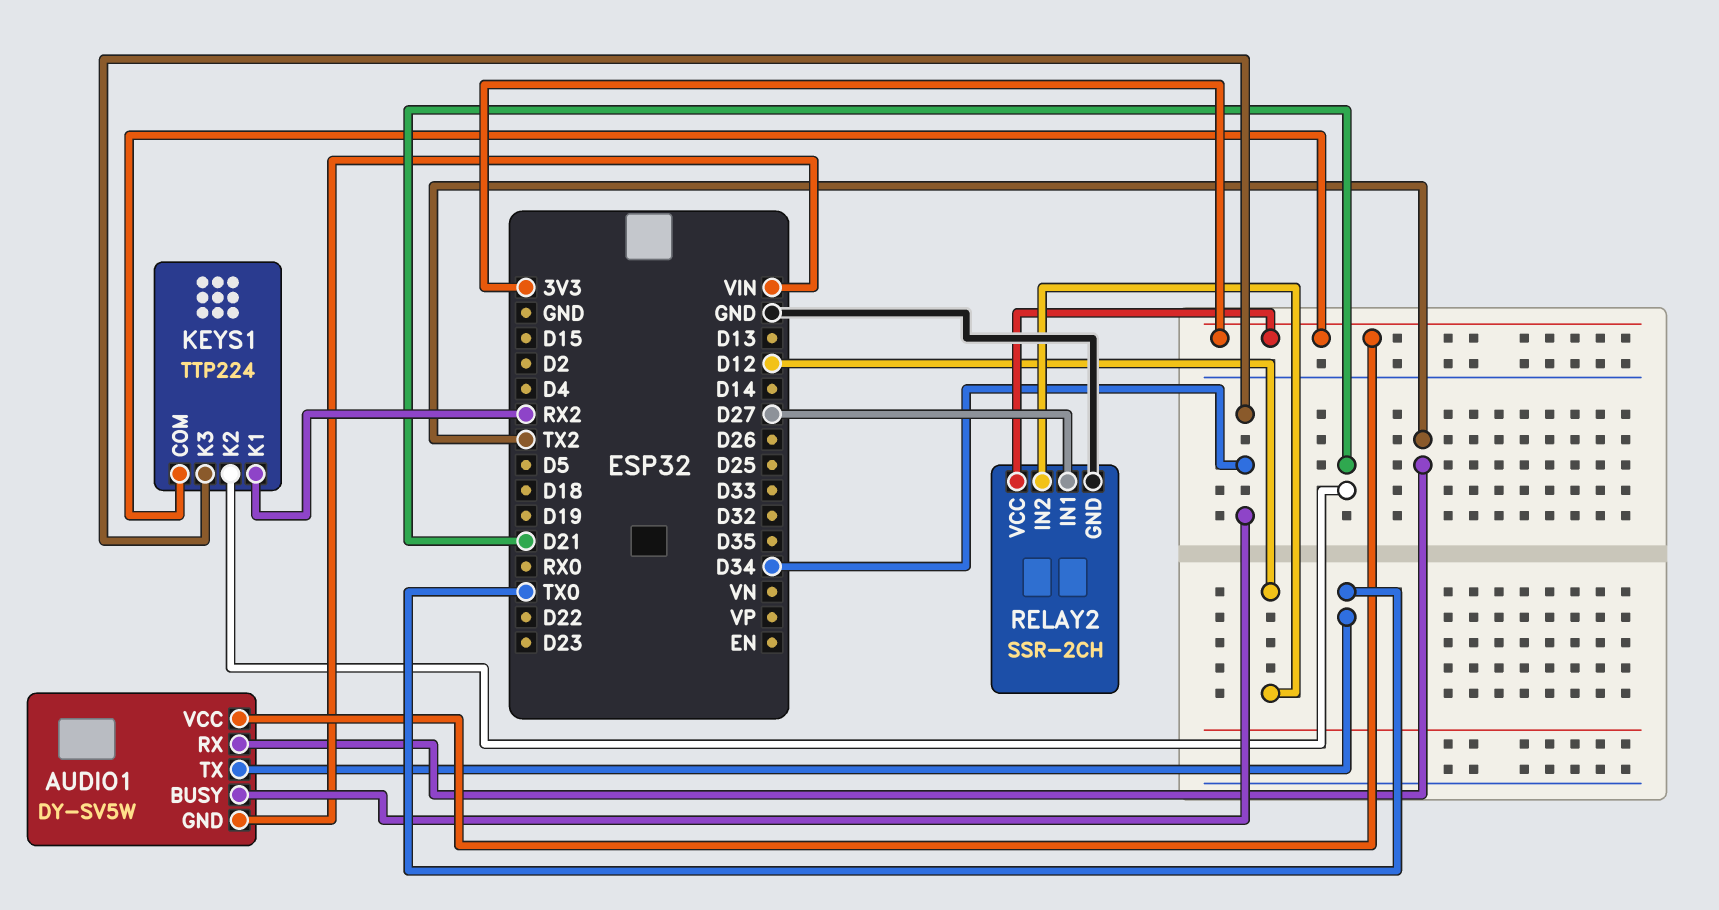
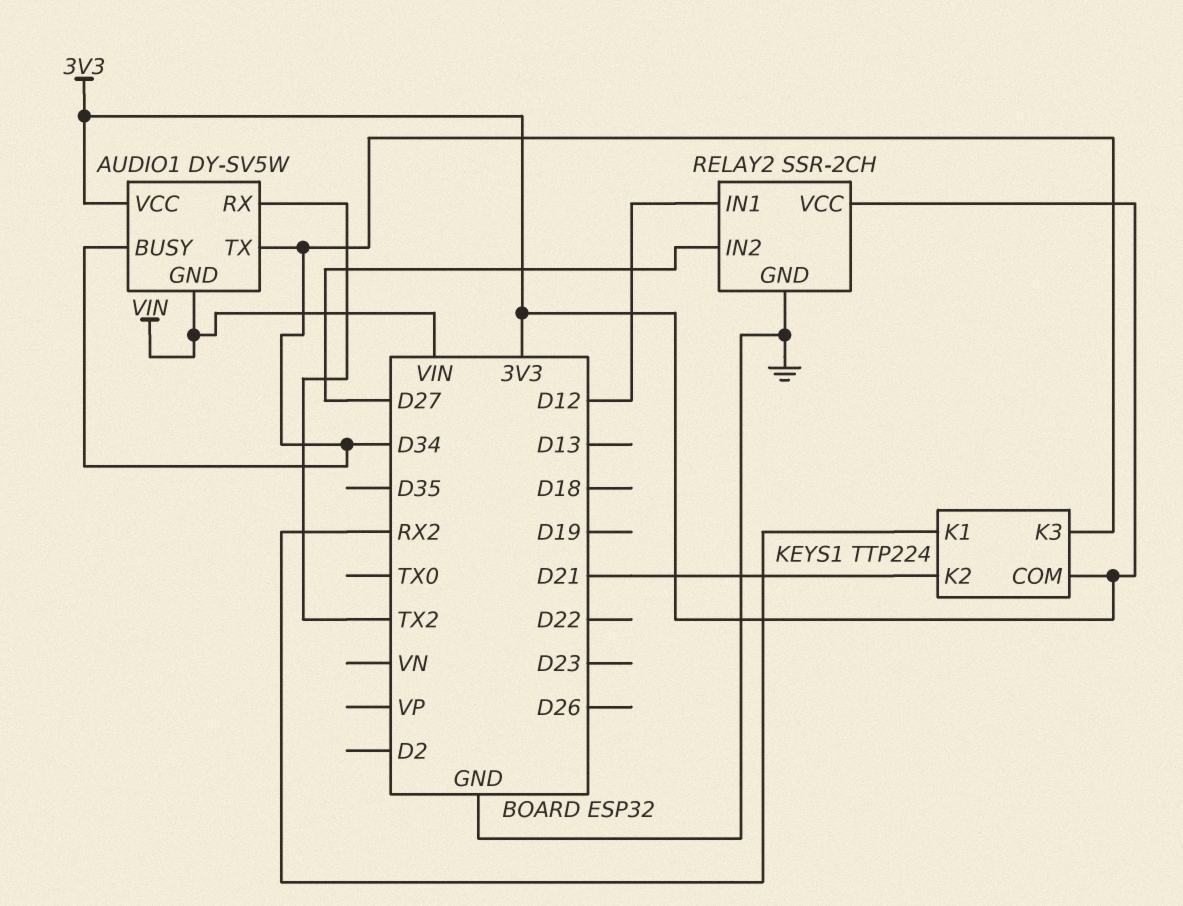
AUDIO1 pin TX: TX0 -> D34
RELAY2 pin IN1: D27 -> D12
RELAY2 pin IN2: D12 -> D27

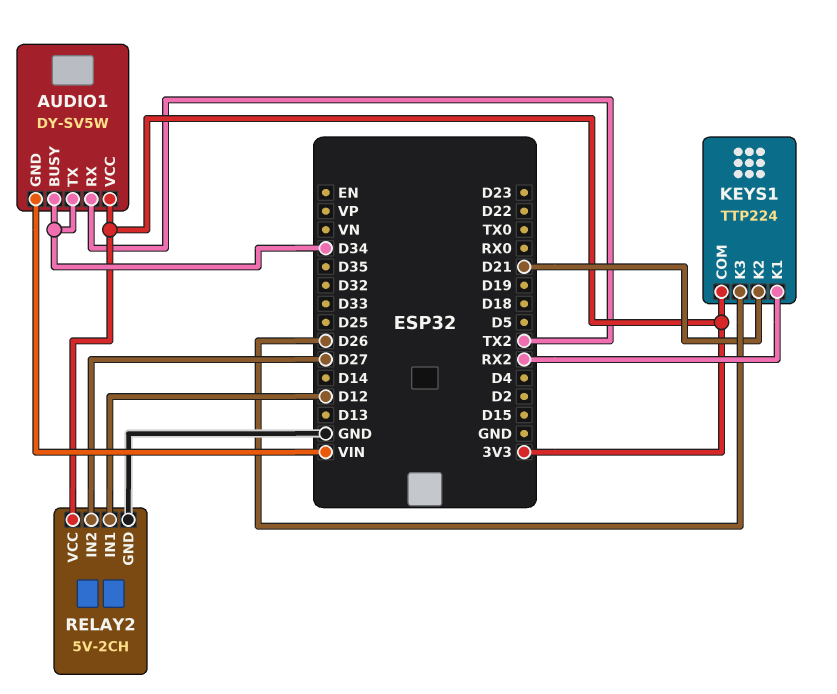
KEYS1 pin K3: D34 -> D26
RELAY2: SSR-2CH -> 5V-2CH

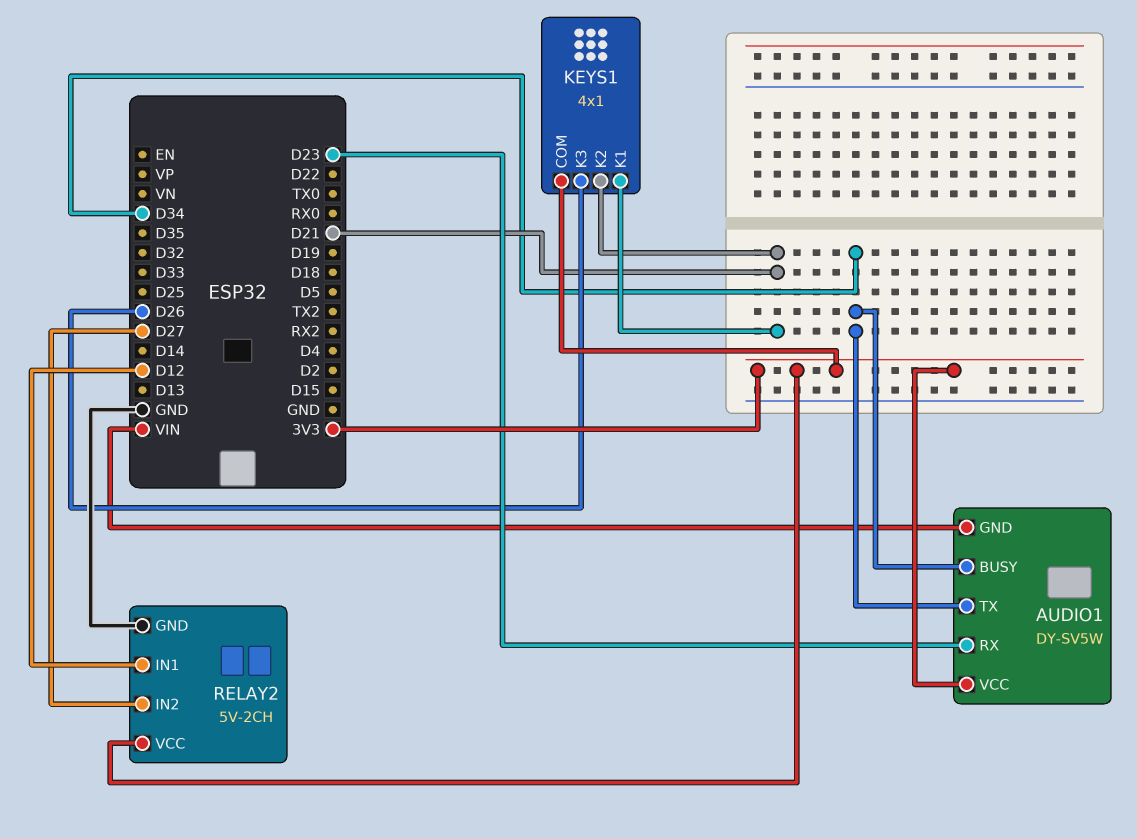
AUDIO1 pin RX: TX2 -> D23
KEYS1: TTP224 -> 4x1
KEYS1 pin K1: RX2 -> D21

